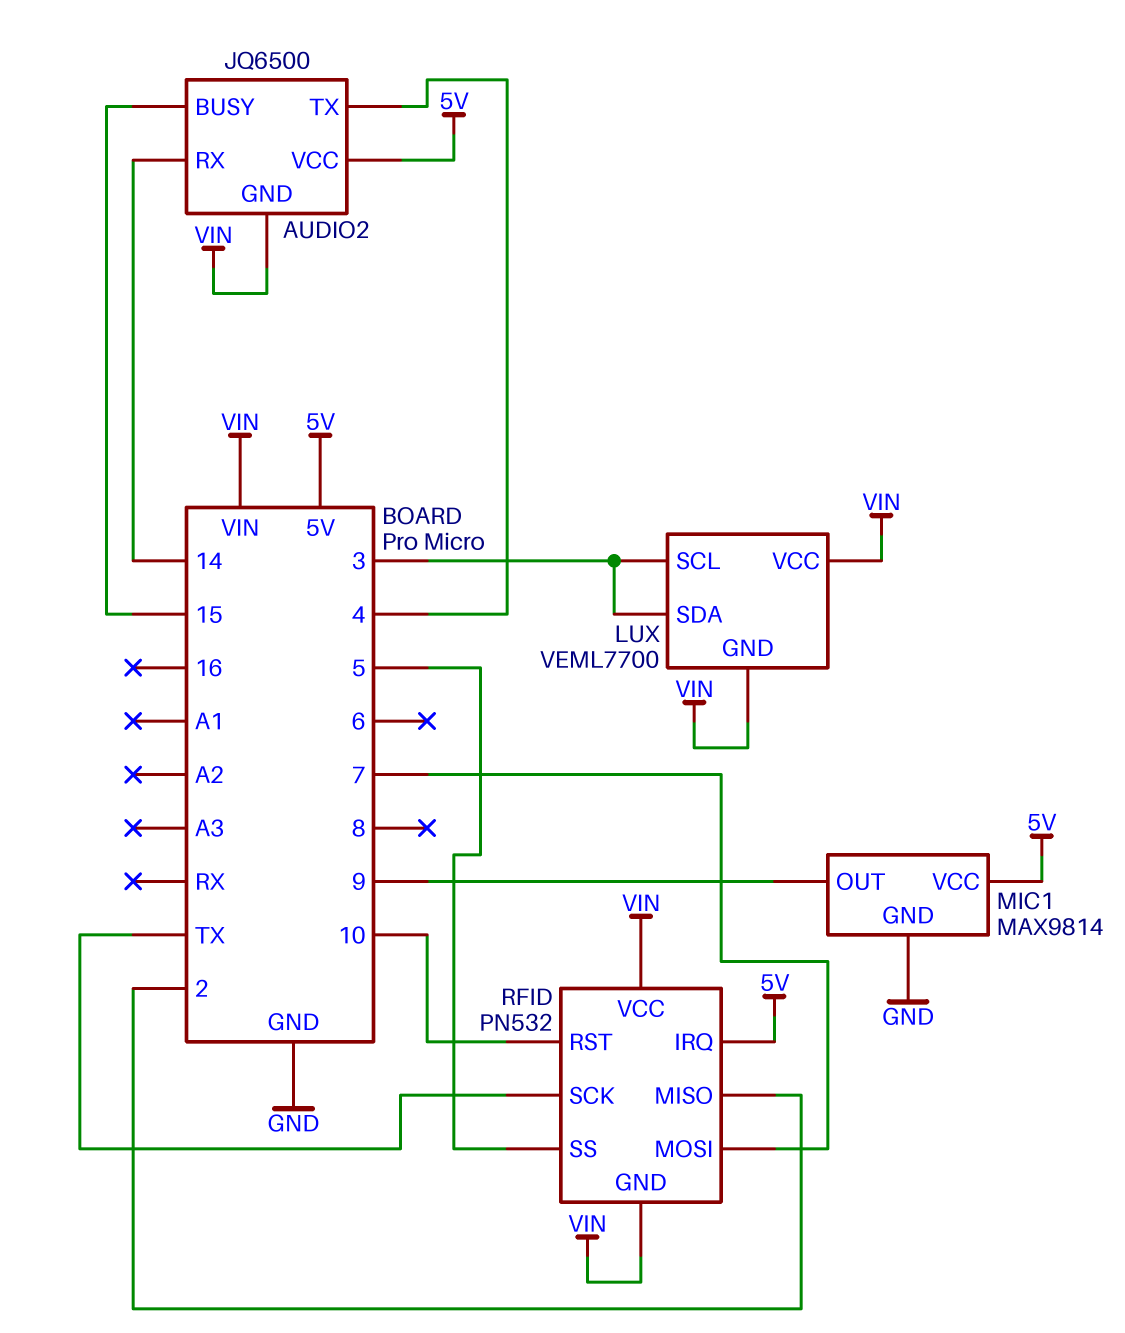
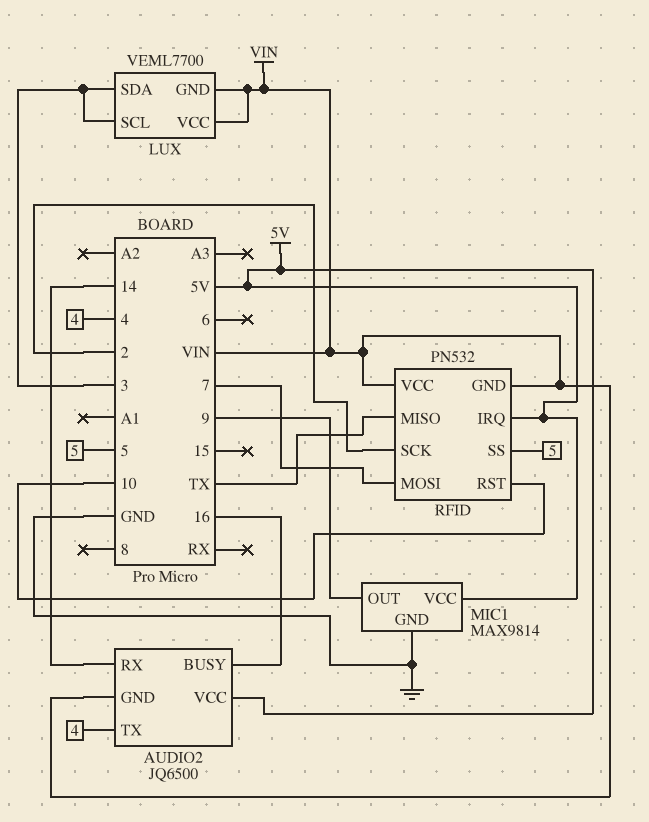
AUDIO2 pin BUSY: 15 -> 16
RFID pin MISO: 2 -> TX
RFID pin SCK: TX -> 2

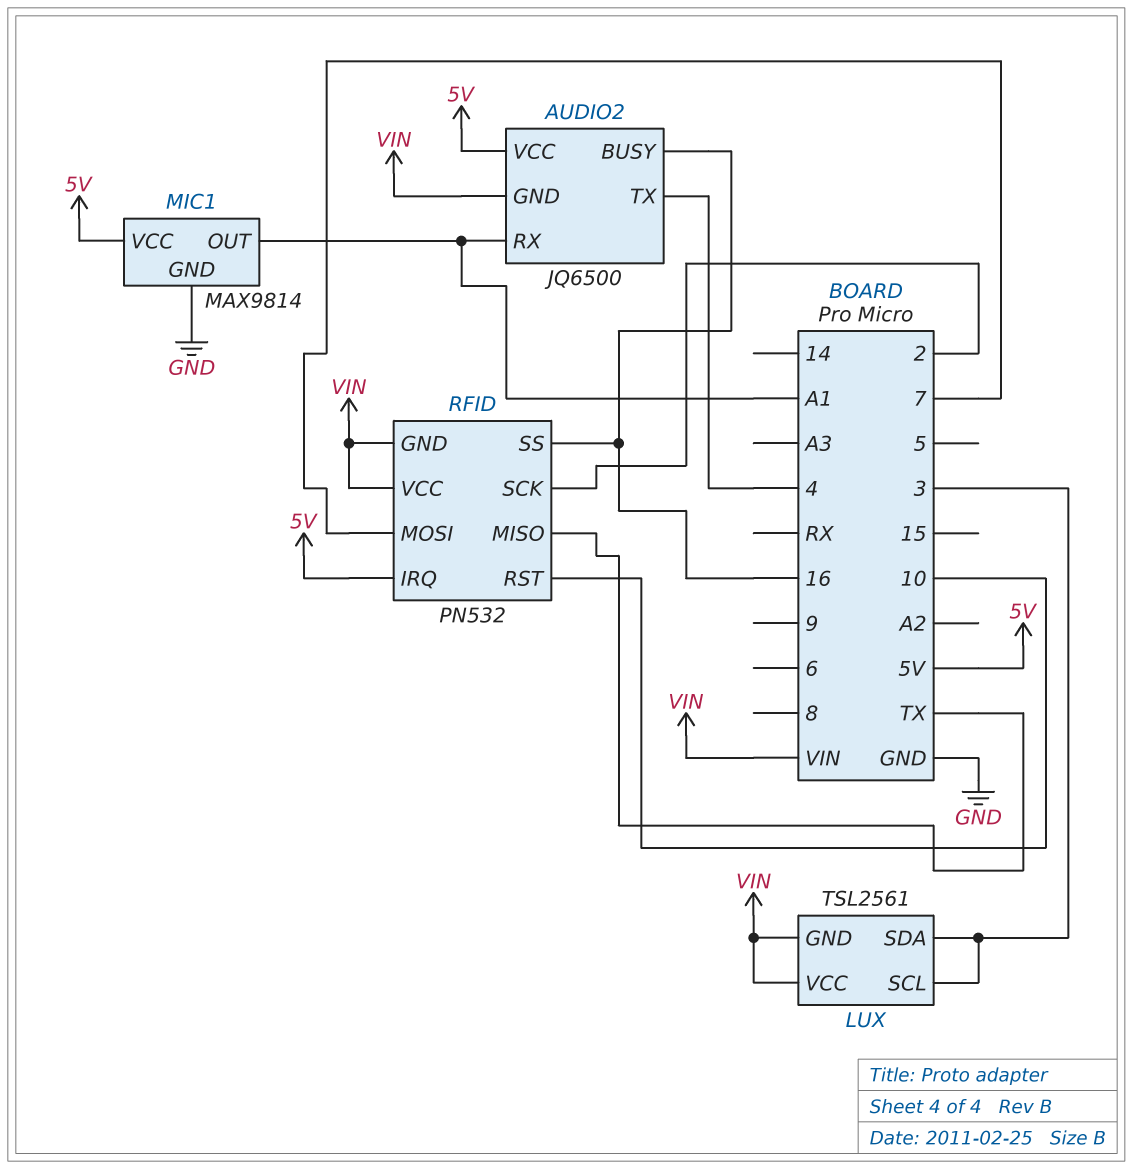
AUDIO2 pin RX: 14 -> A1
LUX: VEML7700 -> TSL2561
MIC1 pin OUT: 9 -> A1
RFID pin SS: 5 -> 16

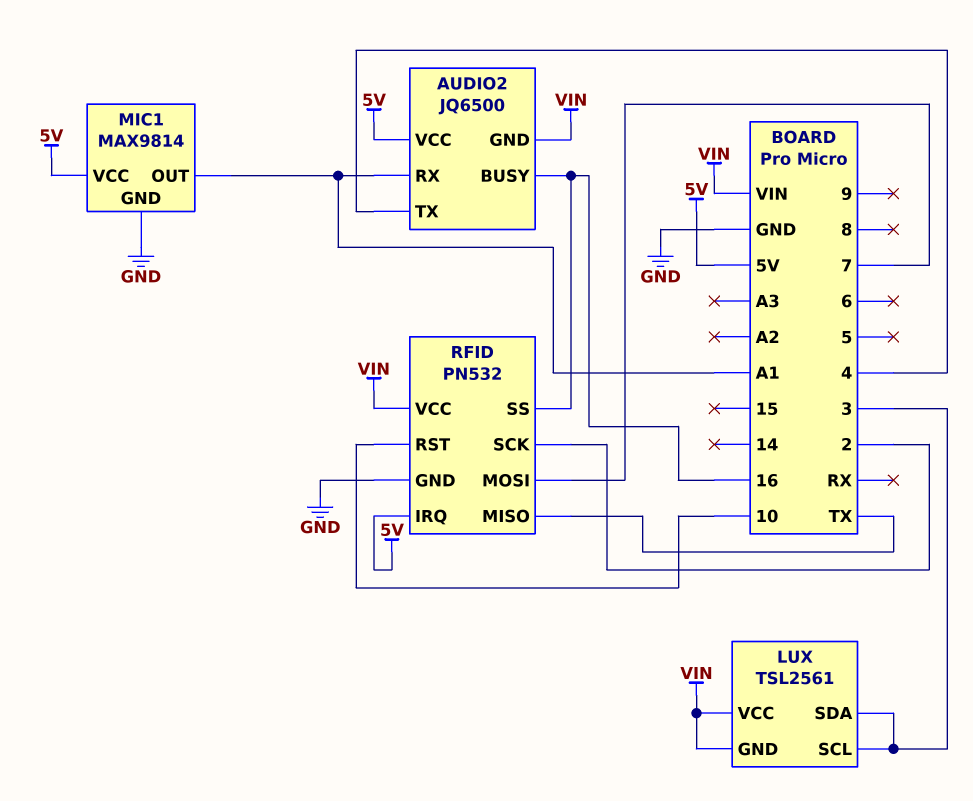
RFID pin GND: VIN -> GND

